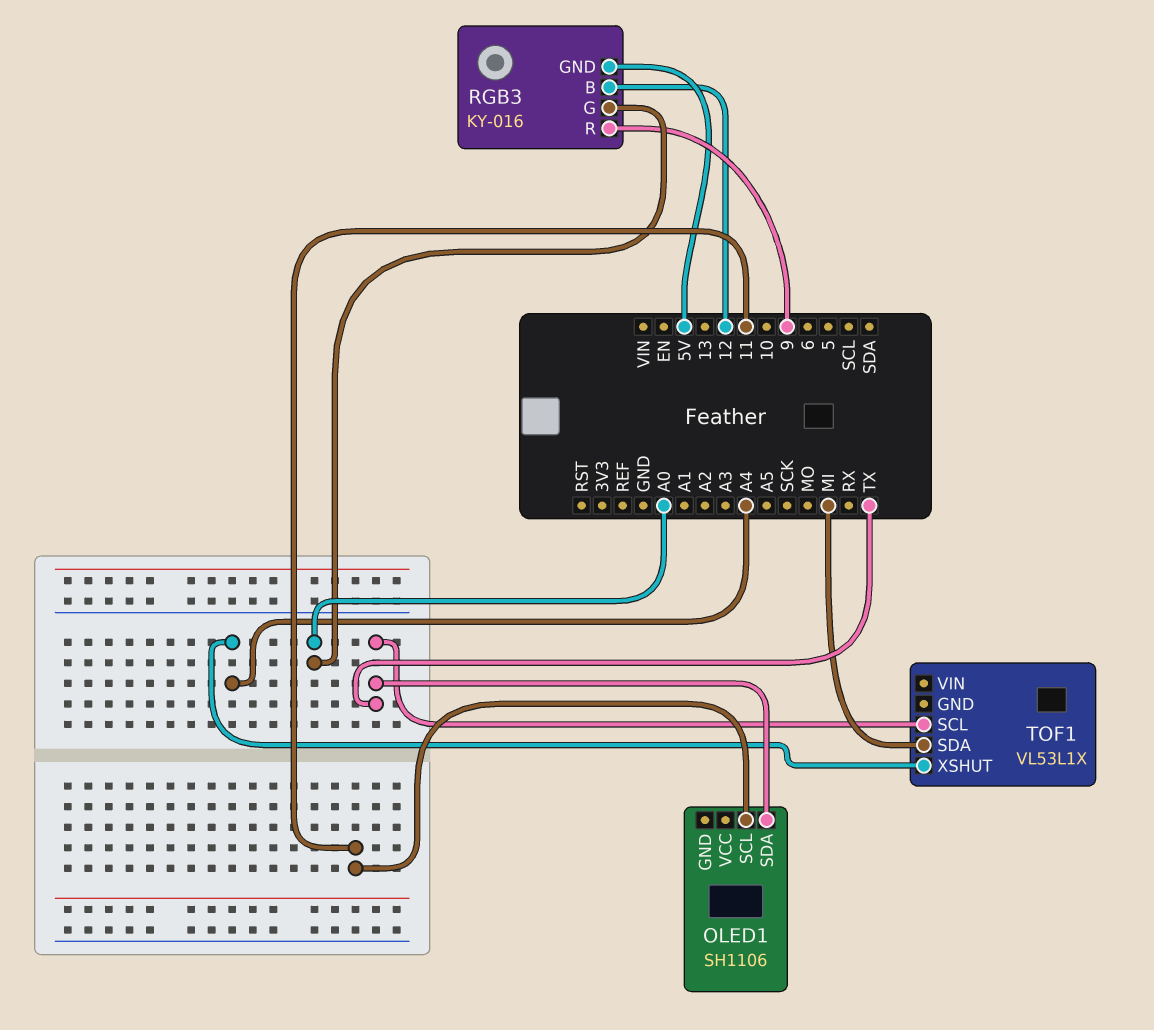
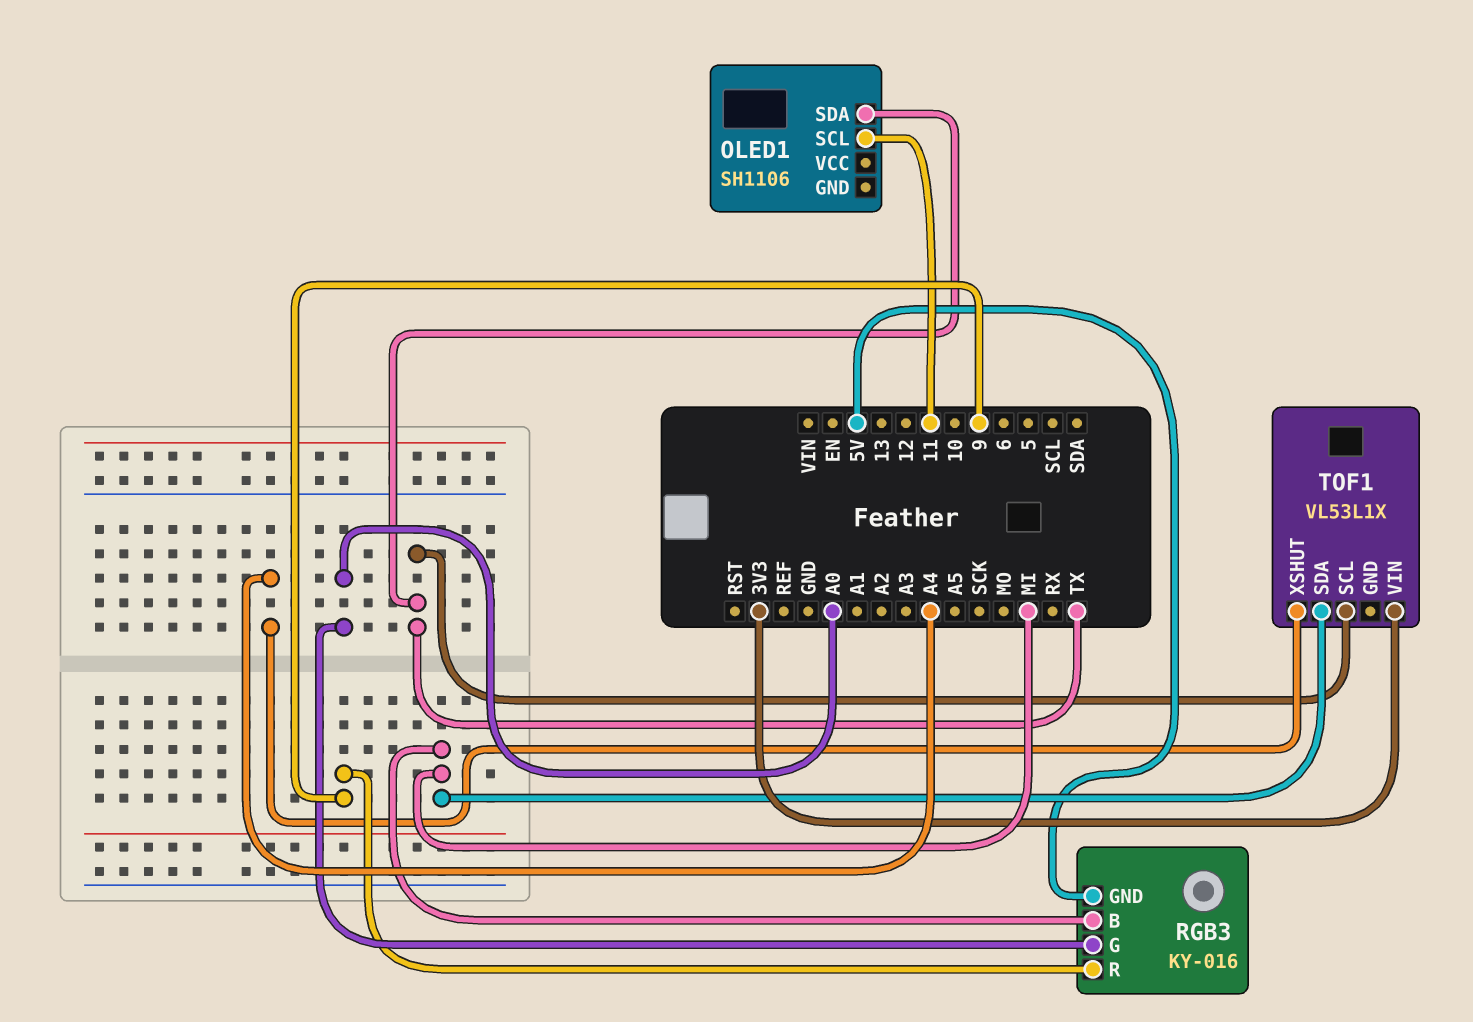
RGB3 pin B: 12 -> MI
TOF1 pin VIN: none -> 3V3

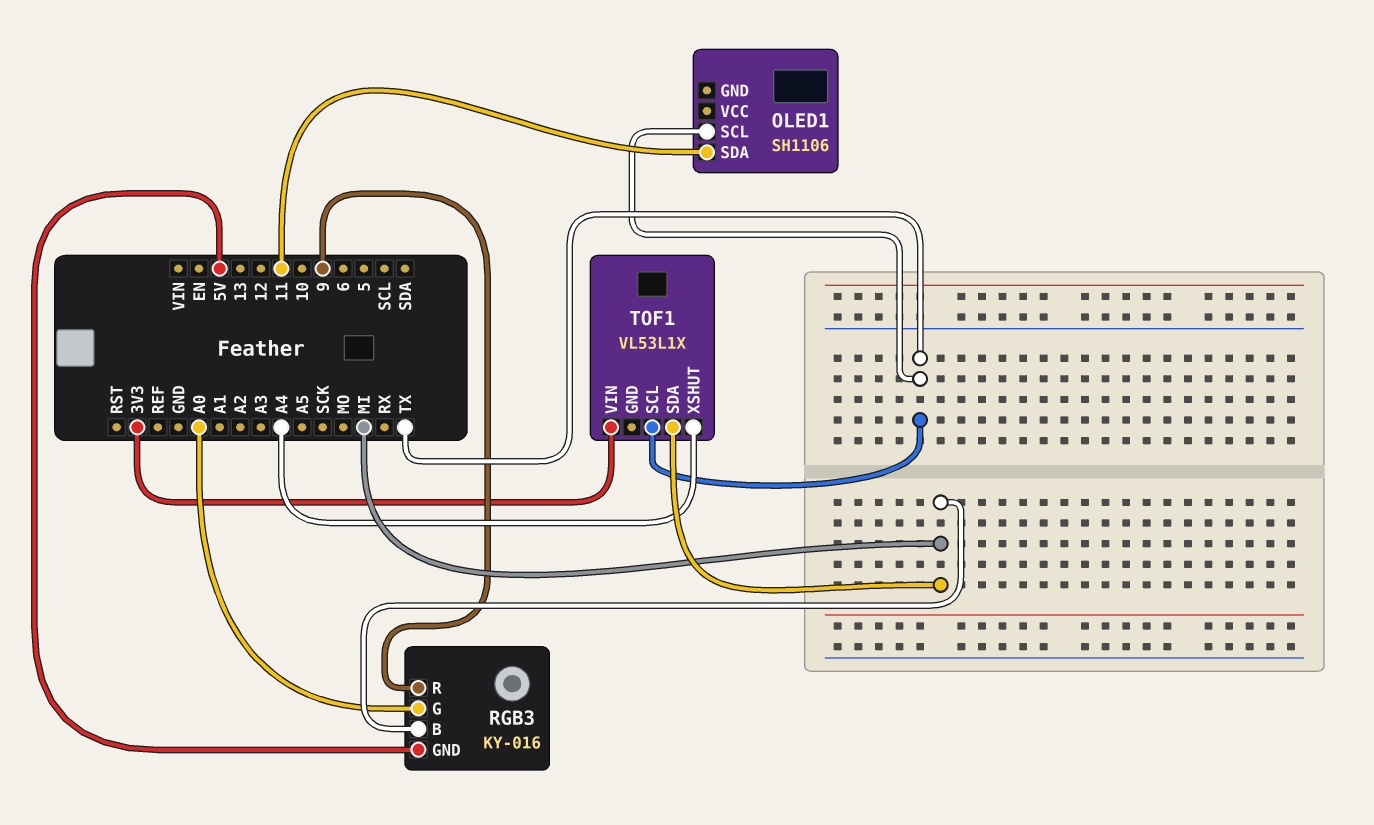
OLED1 pin SCL: 11 -> TX
OLED1 pin SDA: TX -> 11

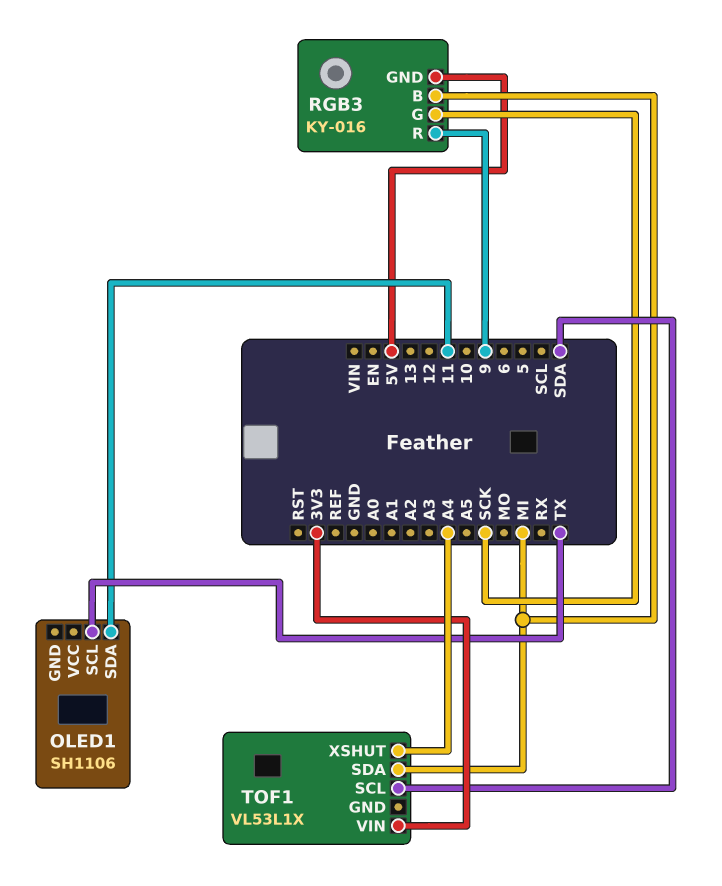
RGB3 pin G: A0 -> SCK
TOF1 pin SCL: TX -> SDA

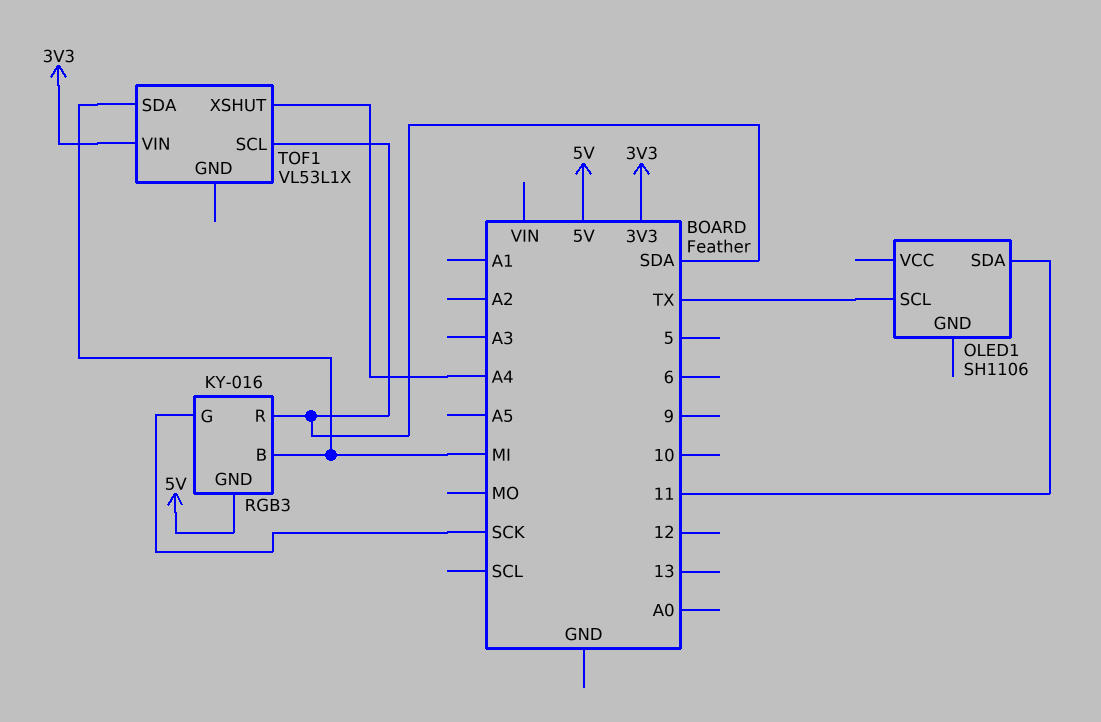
RGB3 pin R: 9 -> SDA

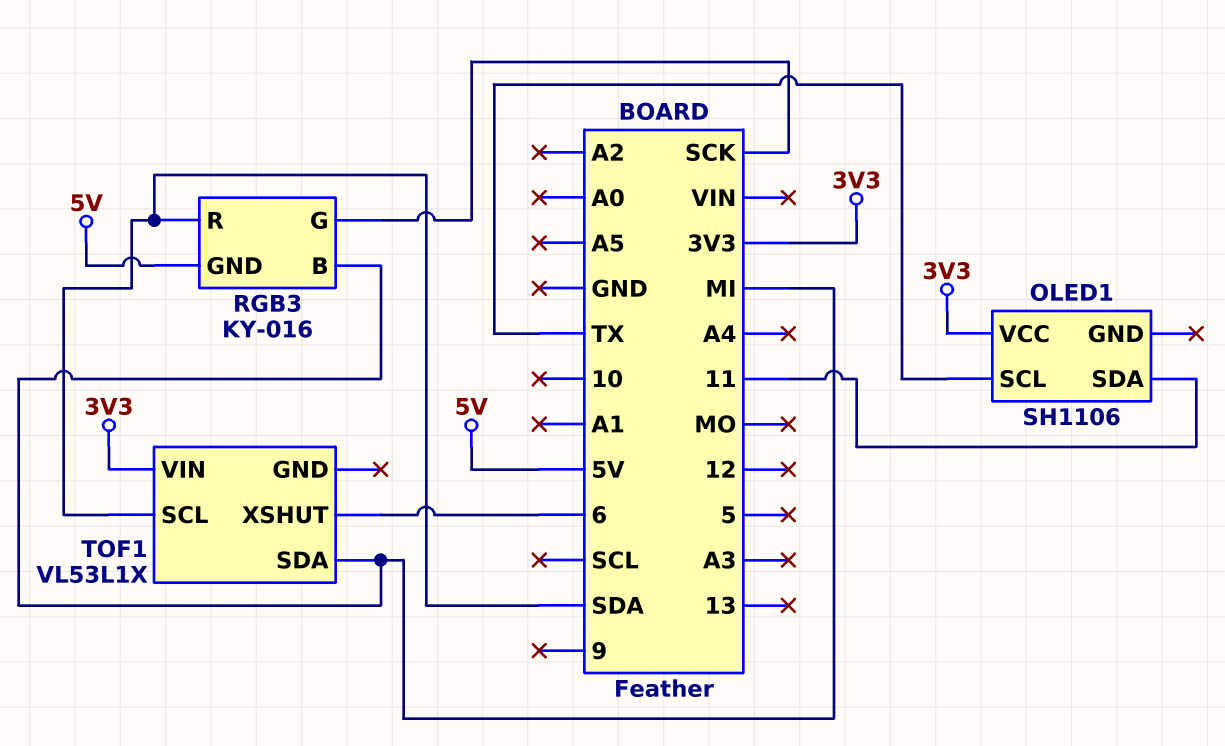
OLED1 pin VCC: none -> 3V3
TOF1 pin XSHUT: A4 -> 6

